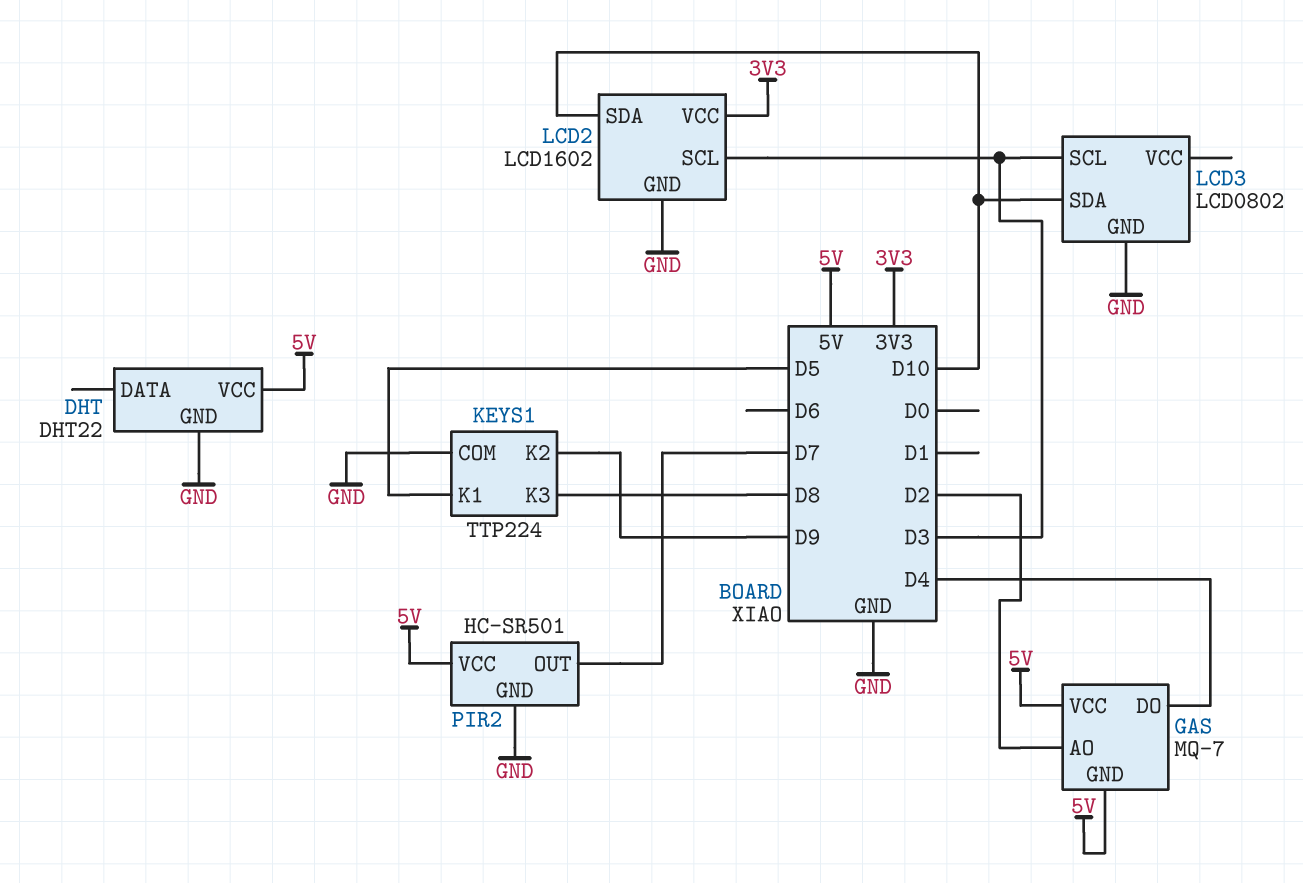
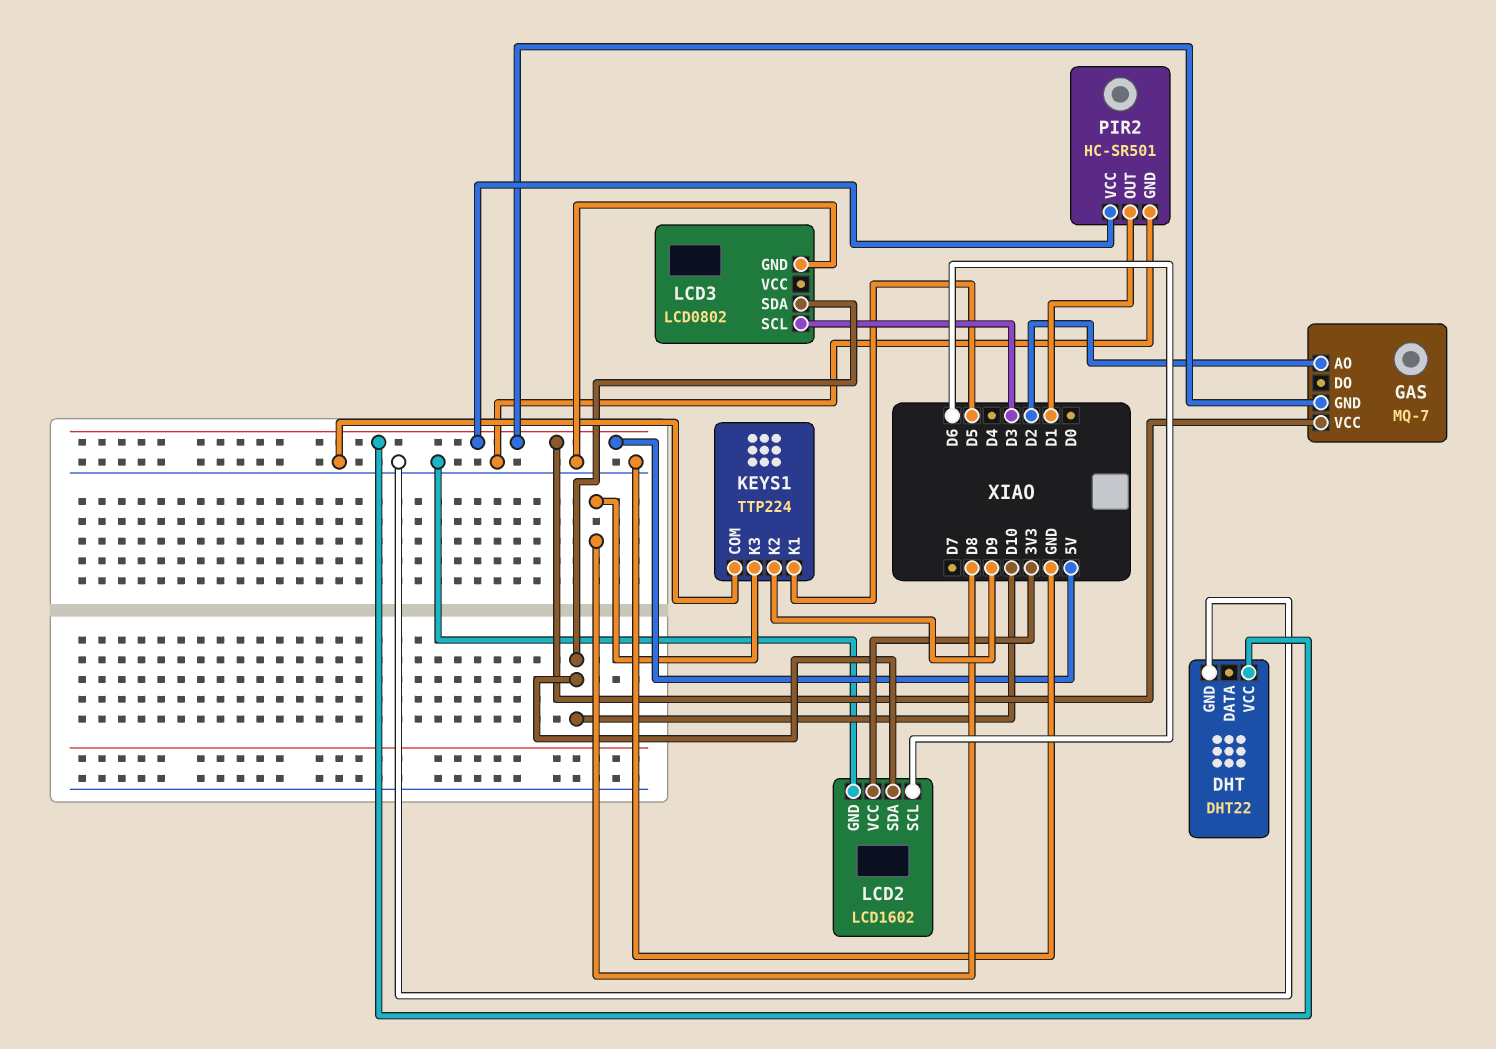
GAS pin DO: D4 -> none
LCD2 pin SCL: D3 -> D6
PIR2 pin OUT: D7 -> D1

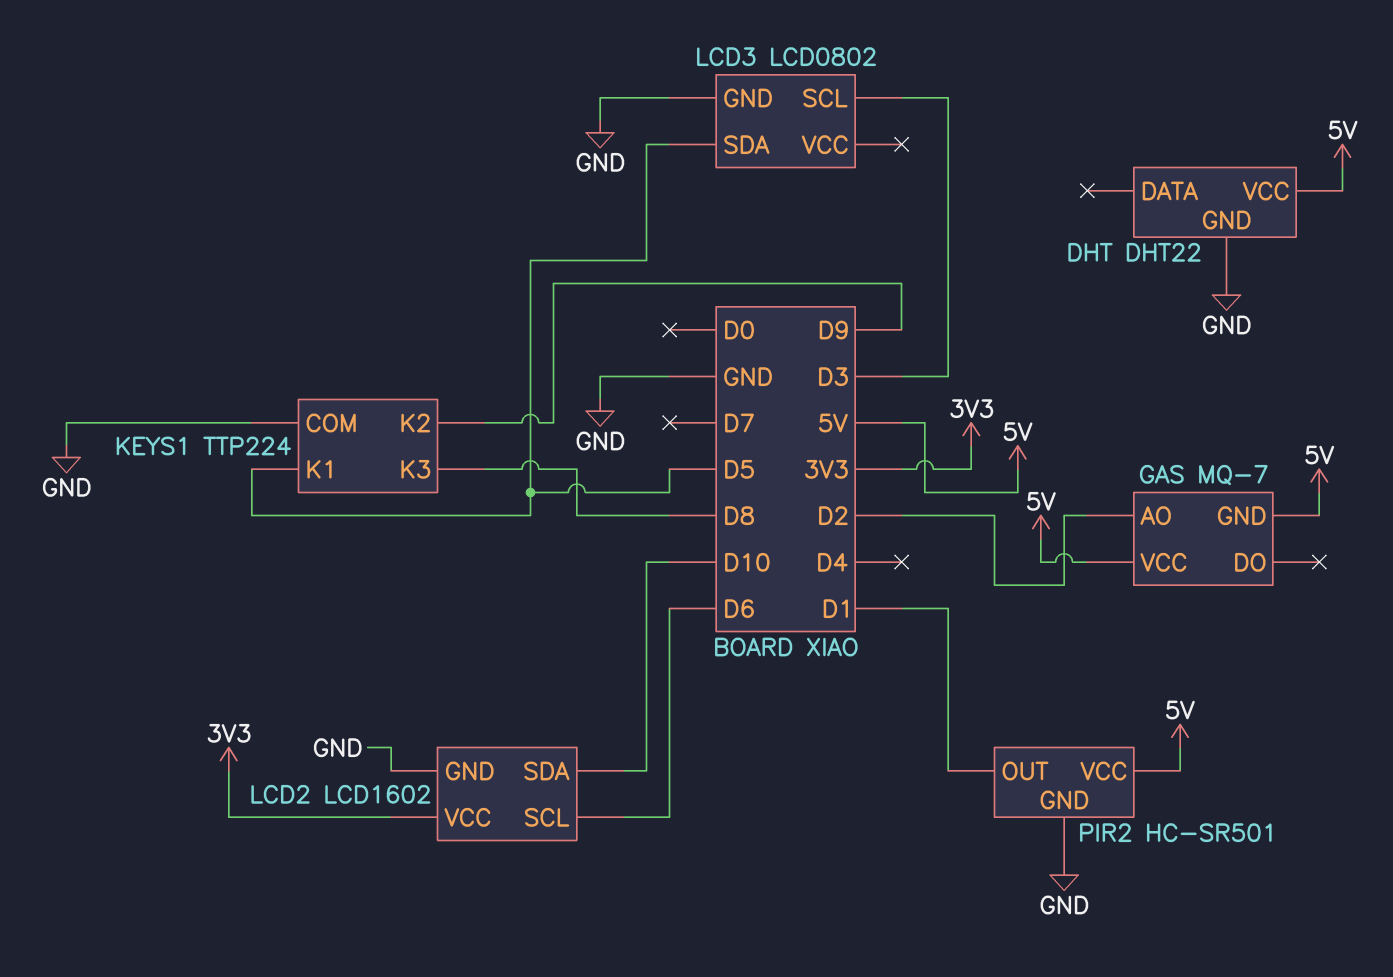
LCD3 pin SDA: D10 -> D5

